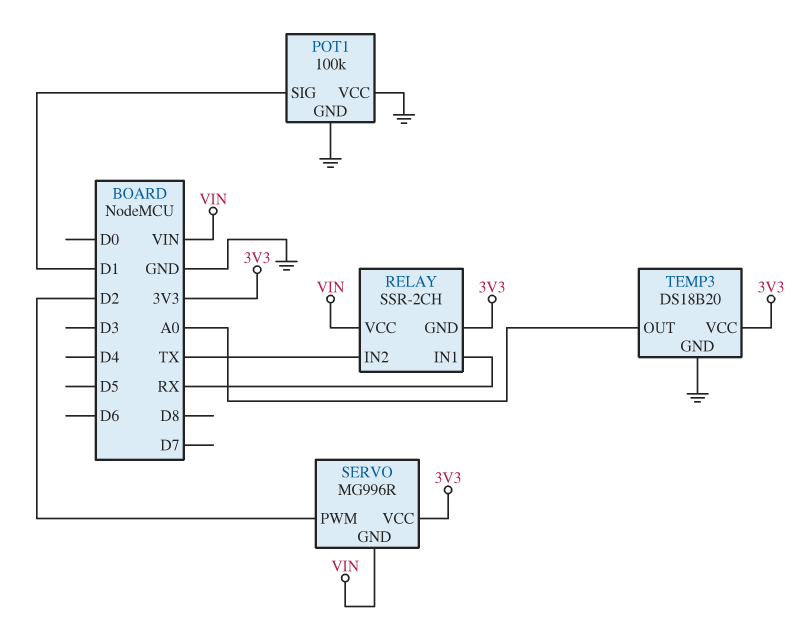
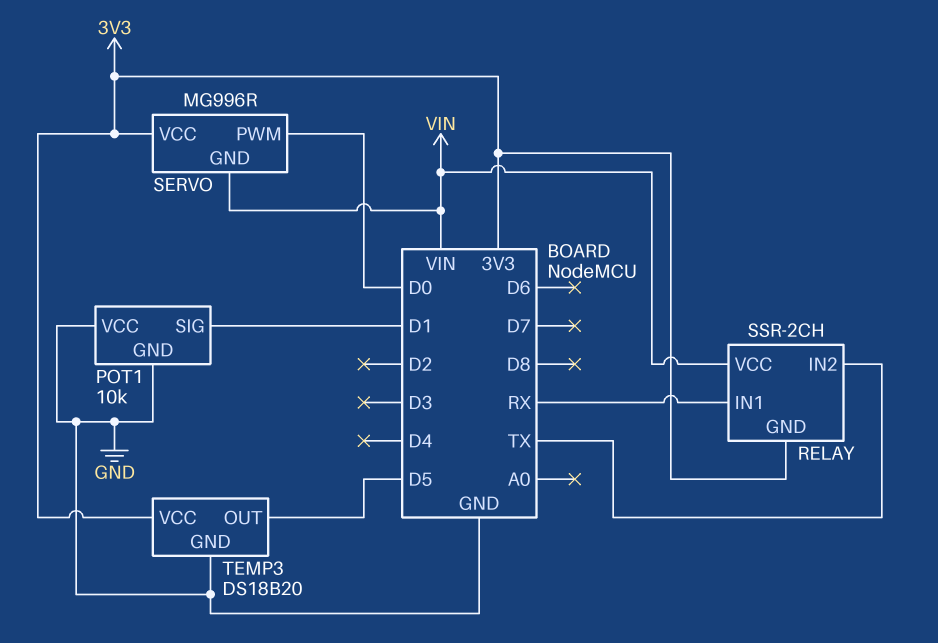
POT1: 100k -> 10k
SERVO pin PWM: D2 -> D0
TEMP3 pin OUT: A0 -> D5

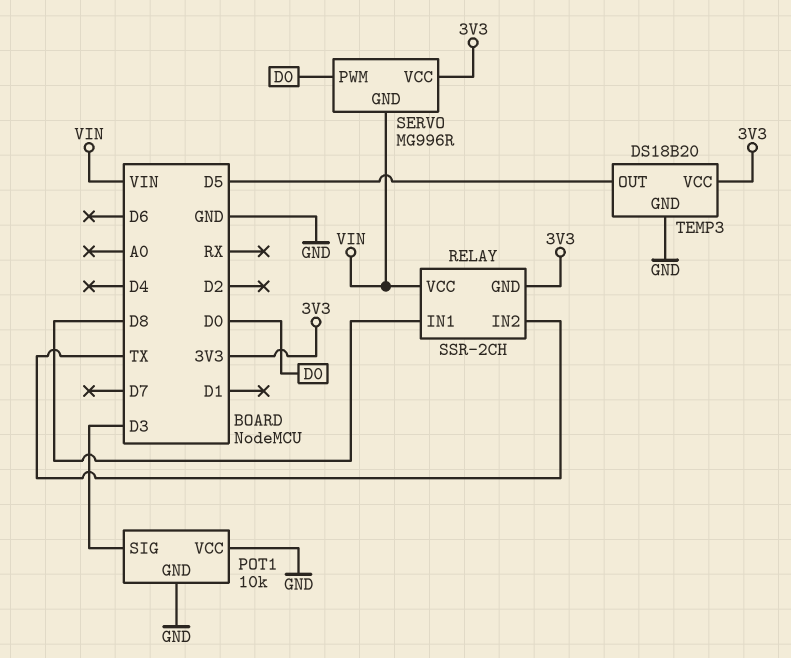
POT1 pin SIG: D1 -> D3
RELAY pin IN1: RX -> D8

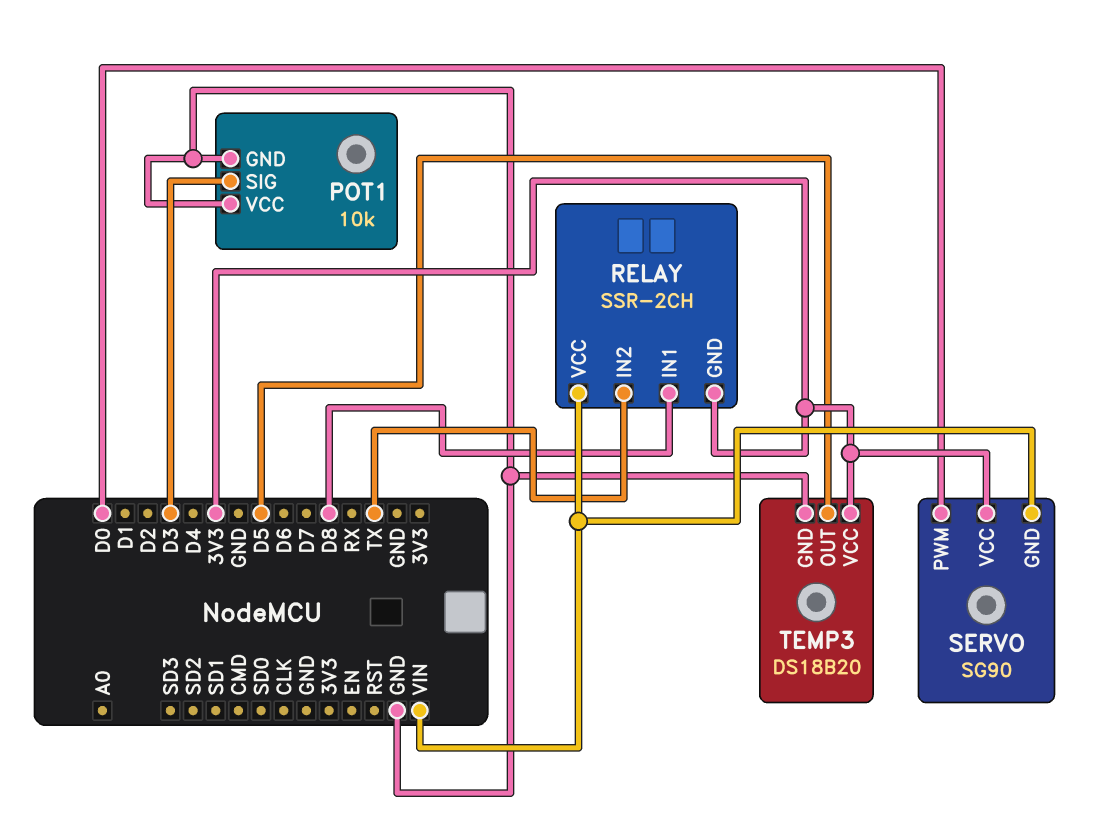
SERVO: MG996R -> SG90

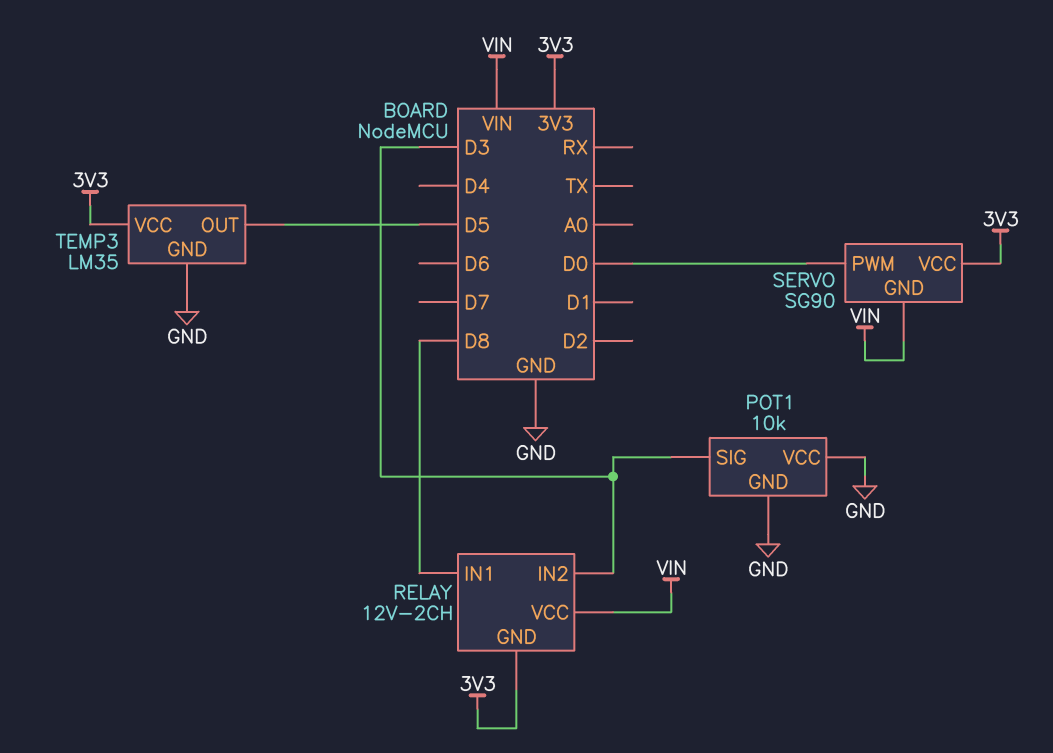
RELAY: SSR-2CH -> 12V-2CH
RELAY pin IN2: TX -> D3
TEMP3: DS18B20 -> LM35

